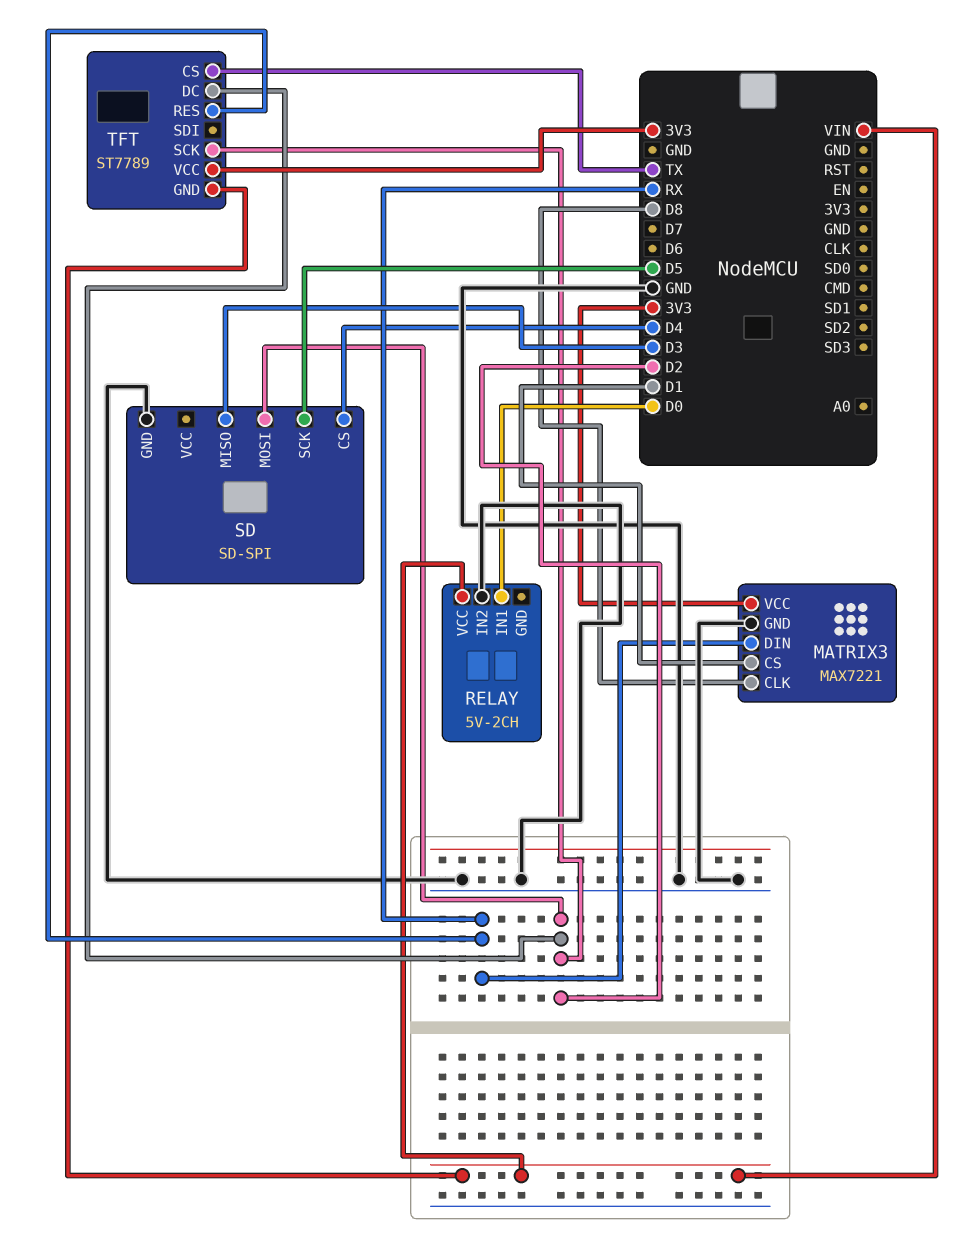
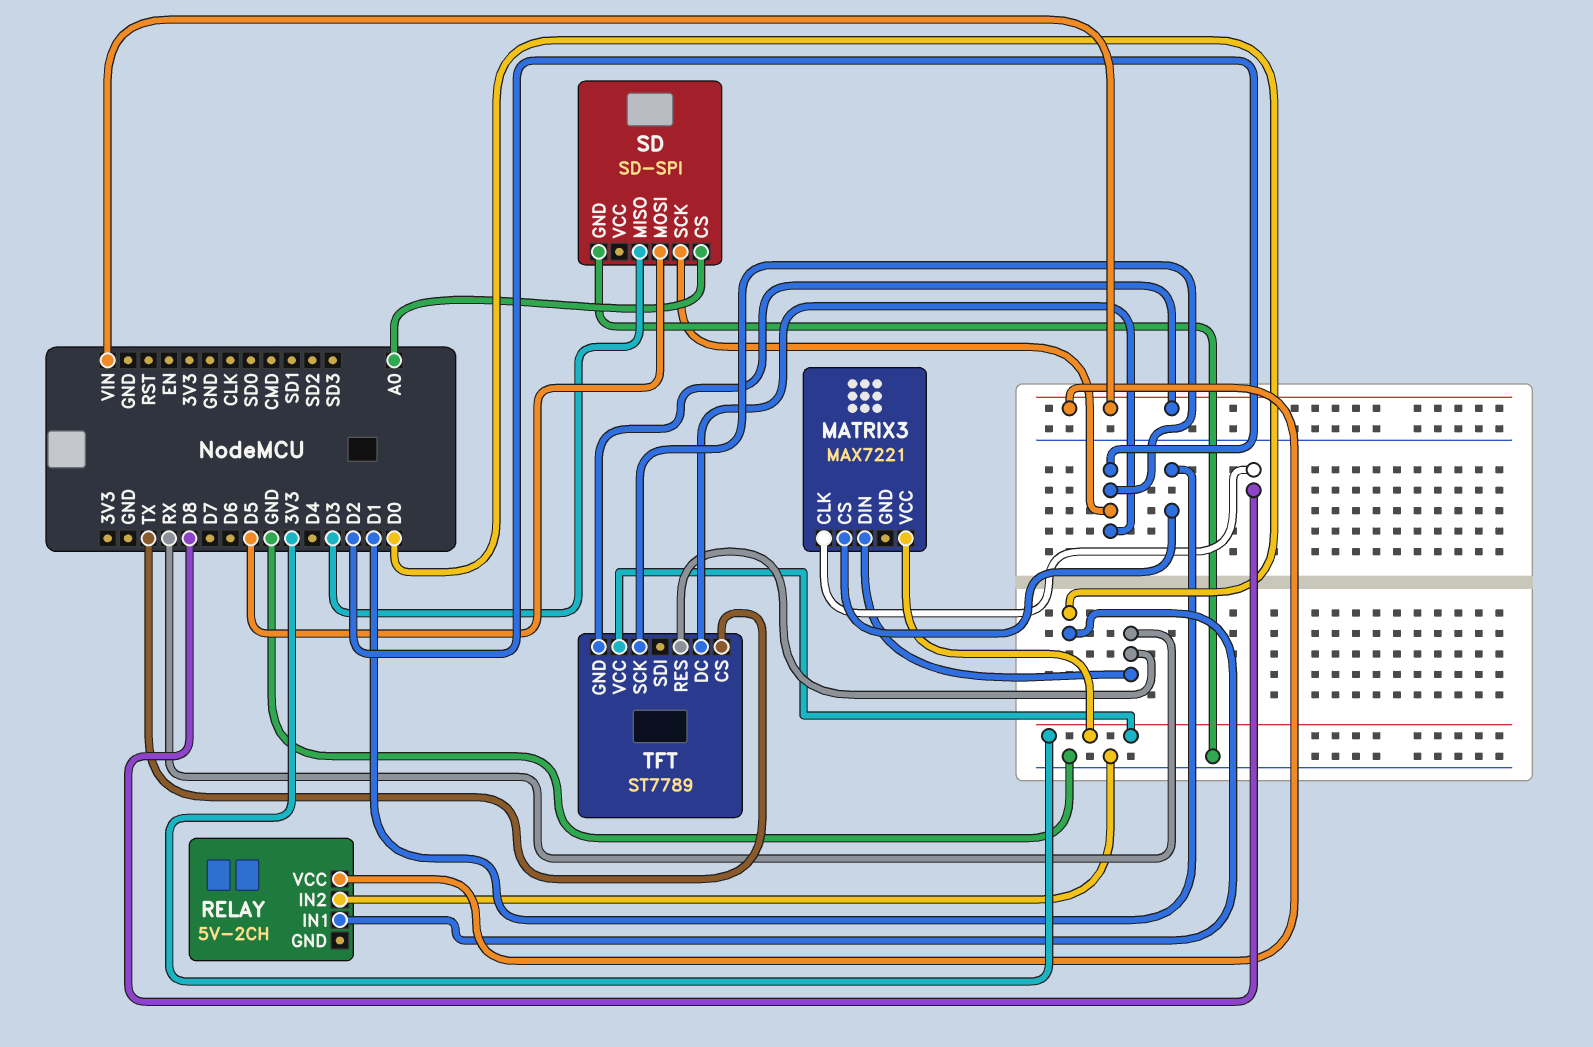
MATRIX3 pin GND: GND -> none
SD pin CS: D4 -> A0
SD pin MOSI: D2 -> D5
SD pin SCK: D5 -> D2

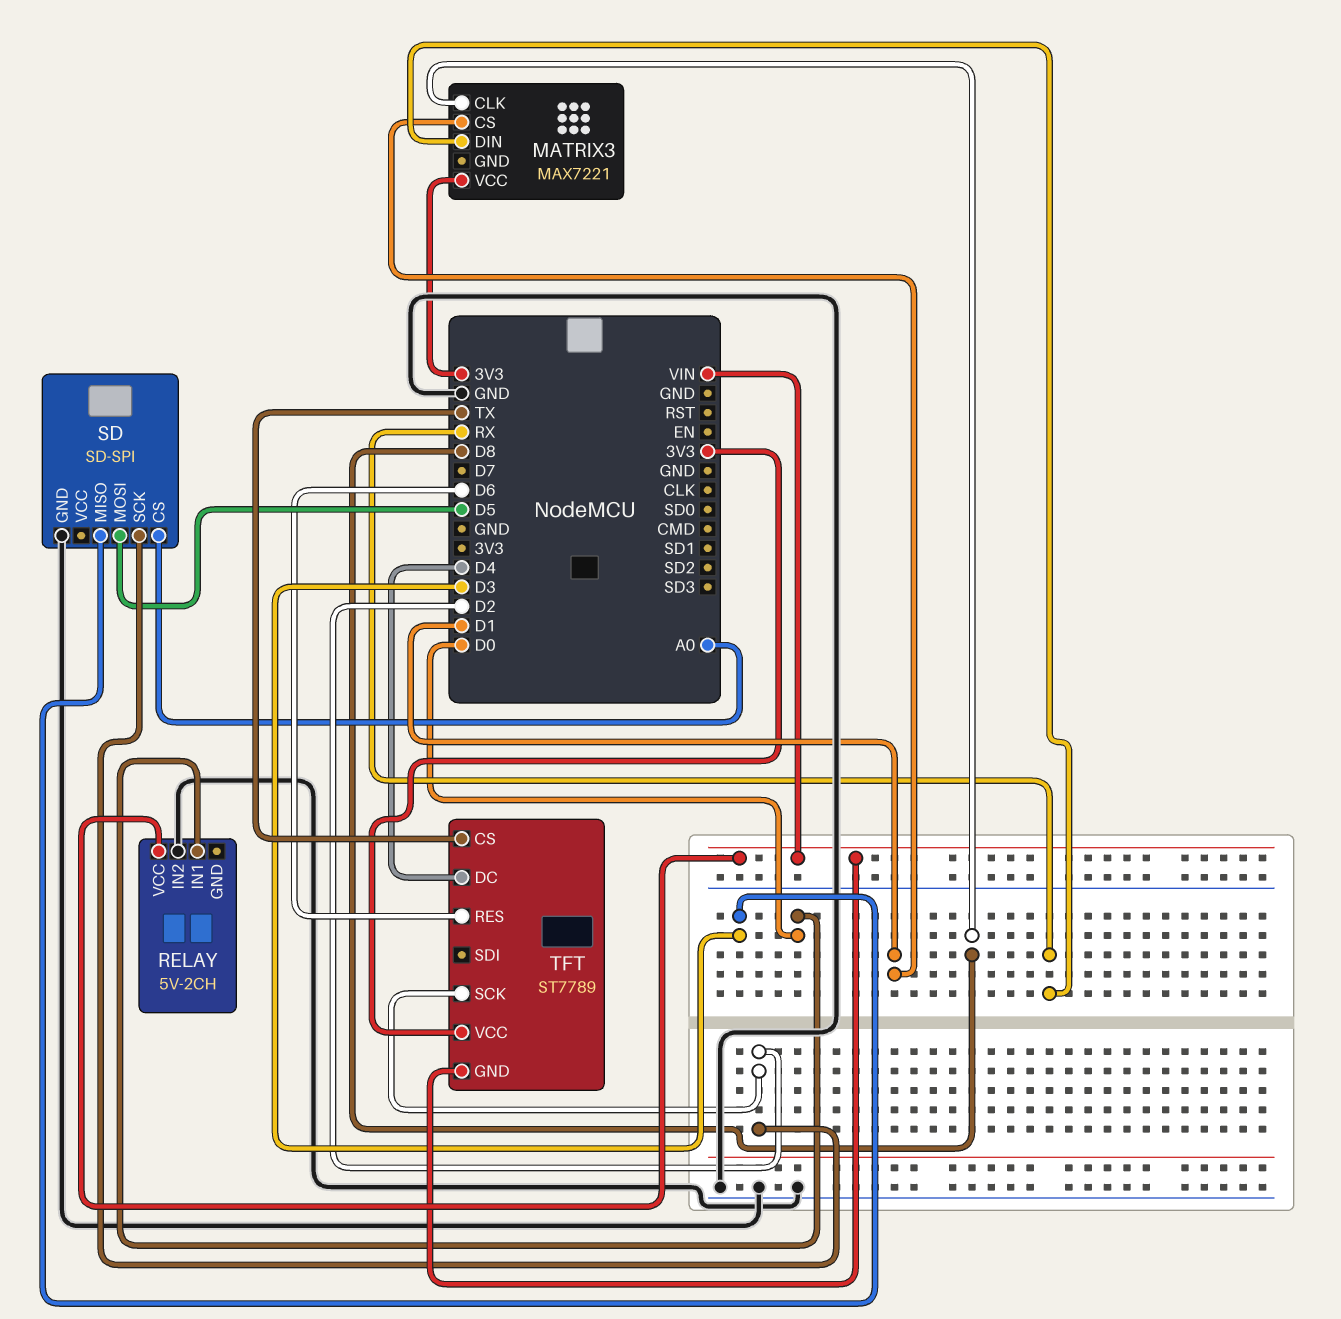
TFT pin DC: D2 -> D4
TFT pin RES: RX -> D6

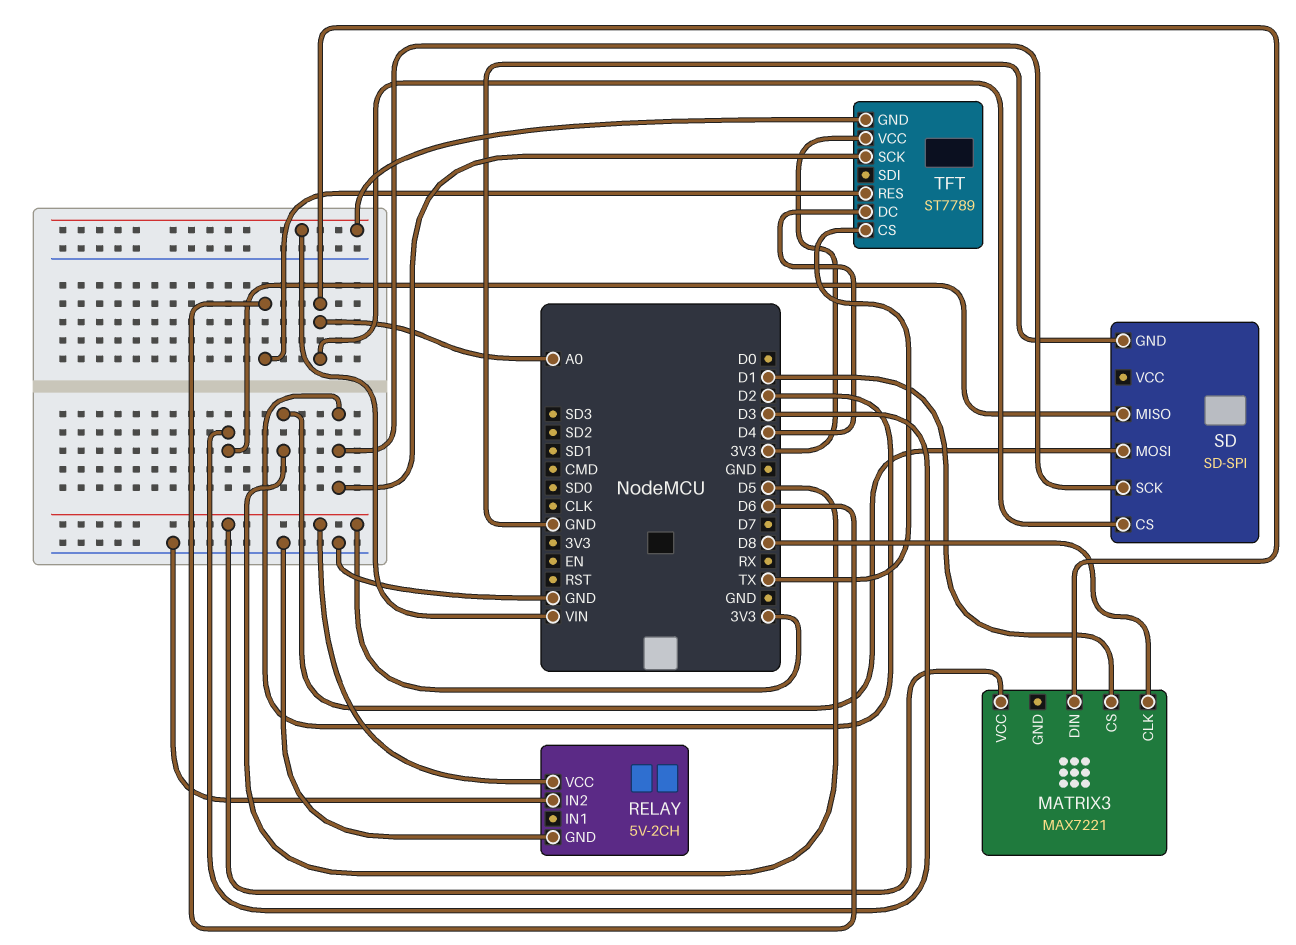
MATRIX3 pin DIN: RX -> A0
RELAY pin GND: none -> GND
RELAY pin IN1: D0 -> none
RELAY pin VCC: VIN -> 3V3

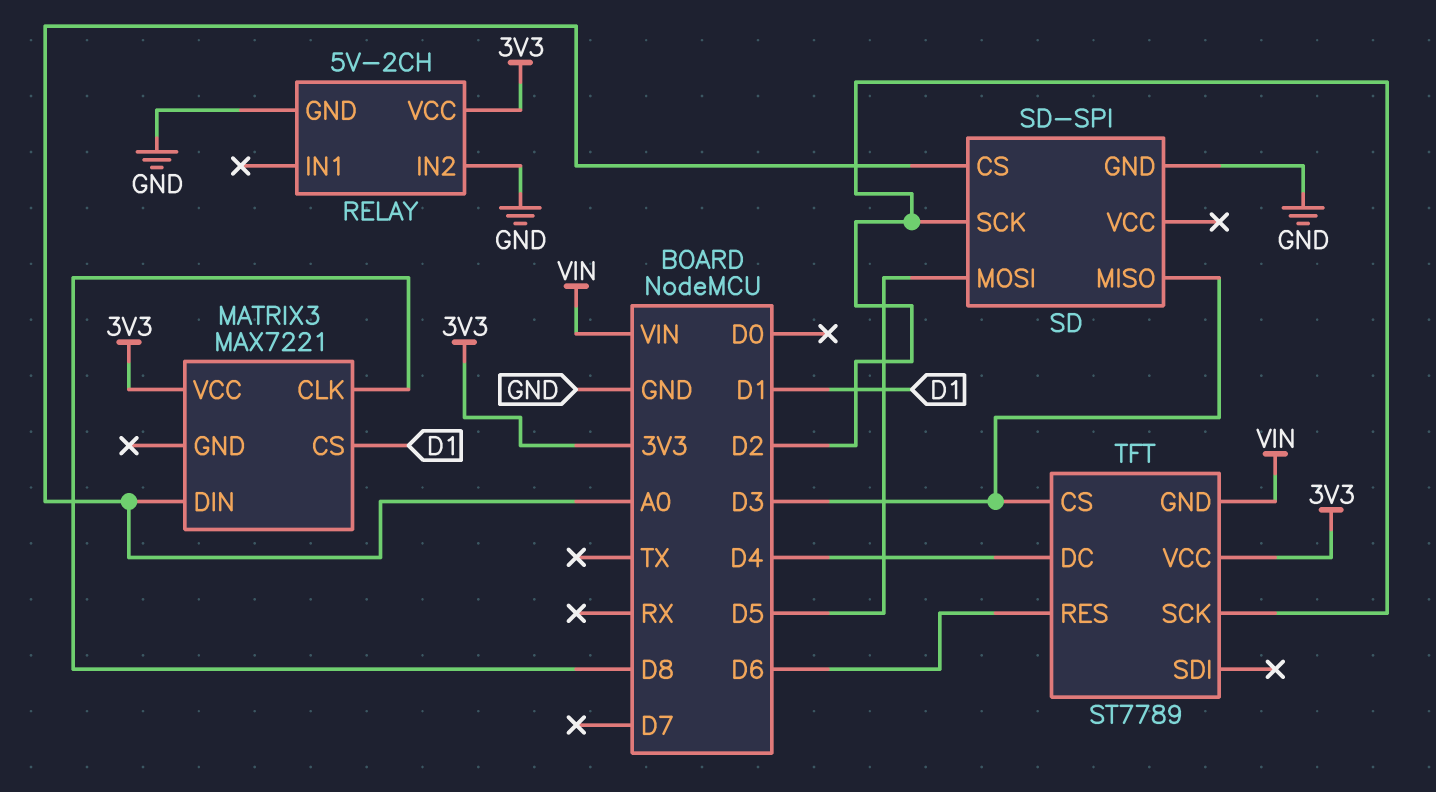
TFT pin CS: TX -> D3

